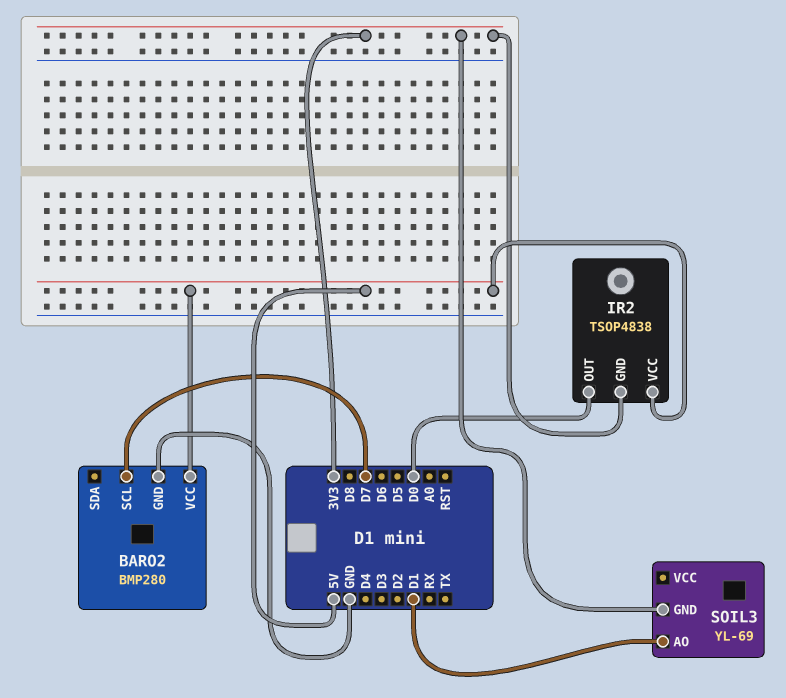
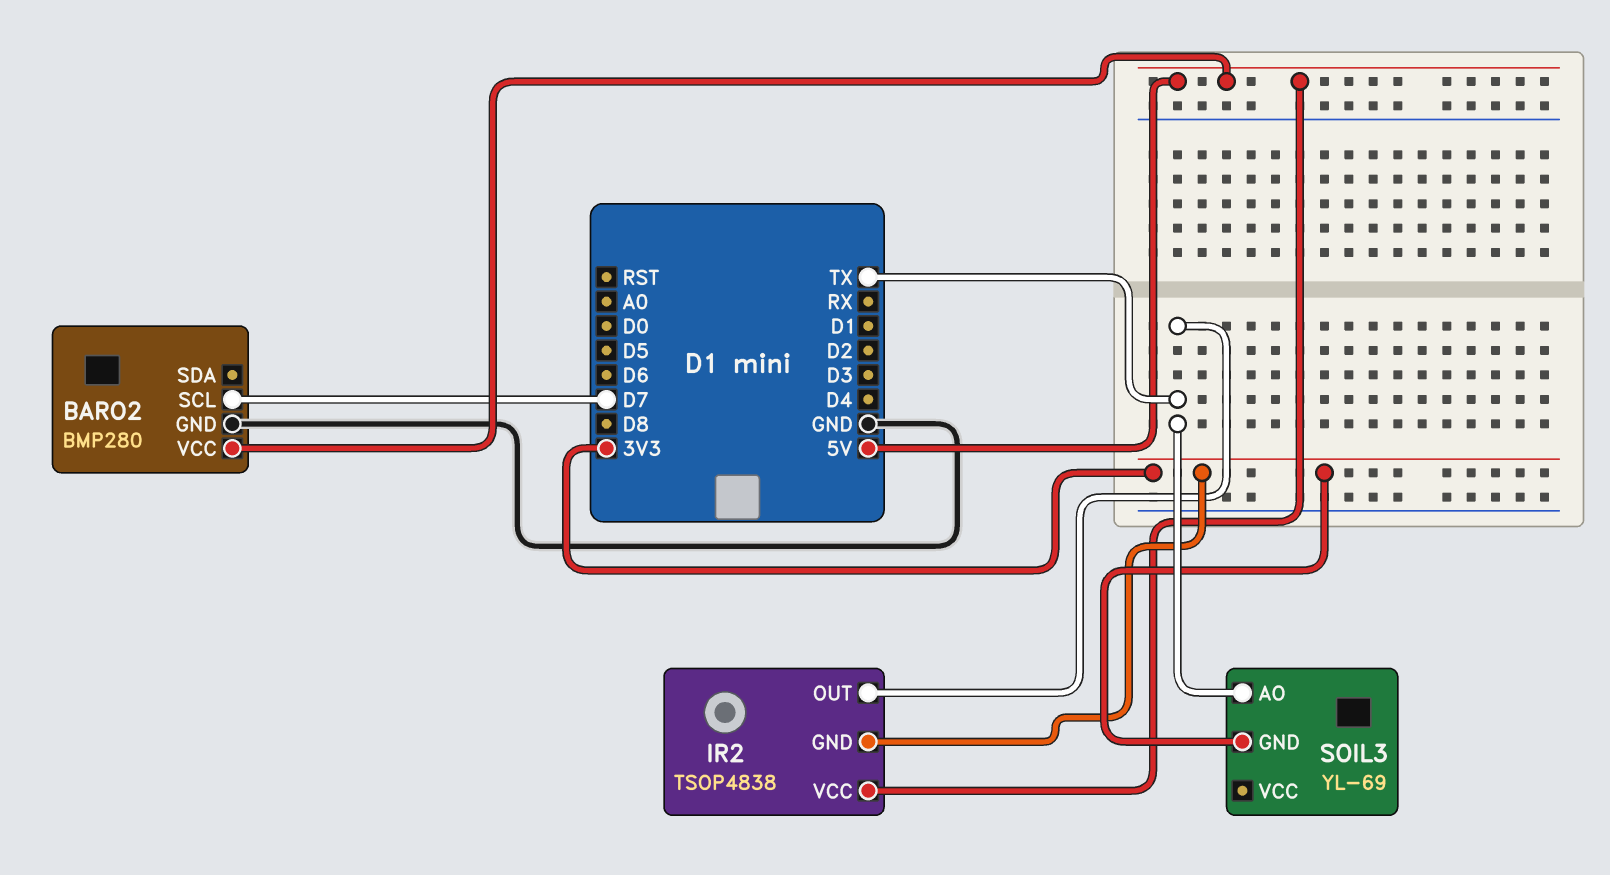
IR2 pin OUT: D0 -> TX
SOIL3 pin AO: D1 -> TX

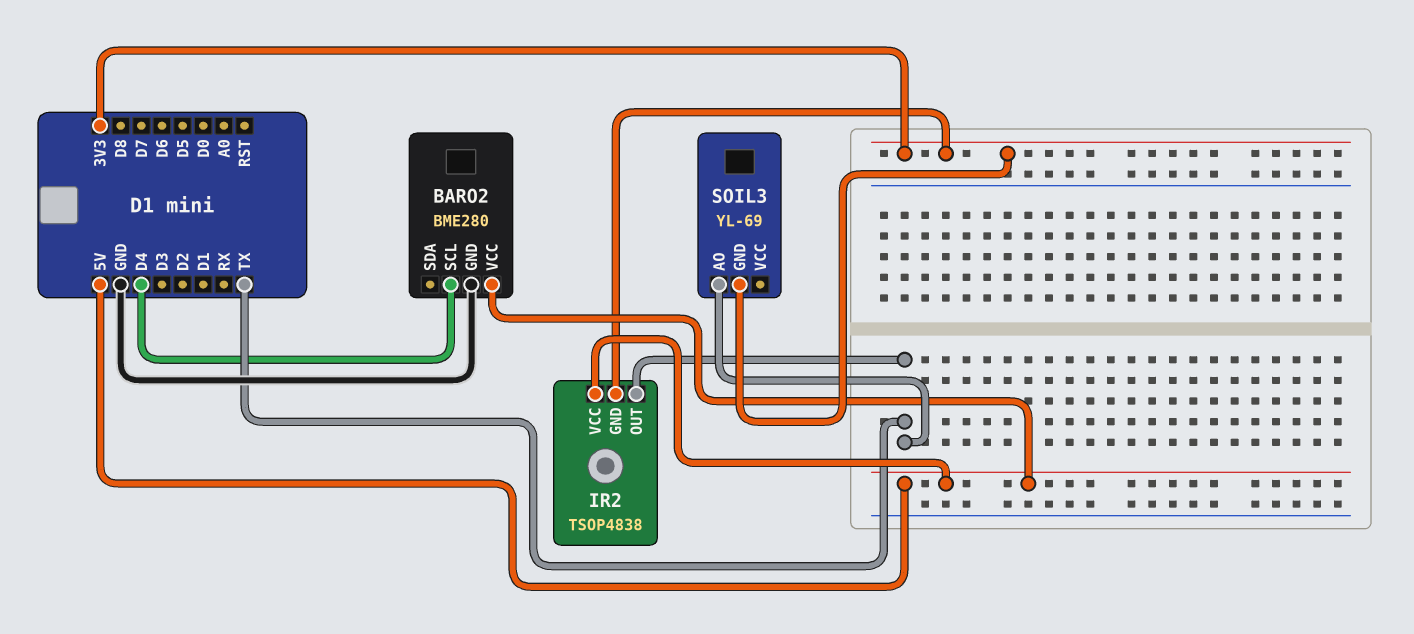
BARO2: BMP280 -> BME280
BARO2 pin SCL: D7 -> D4

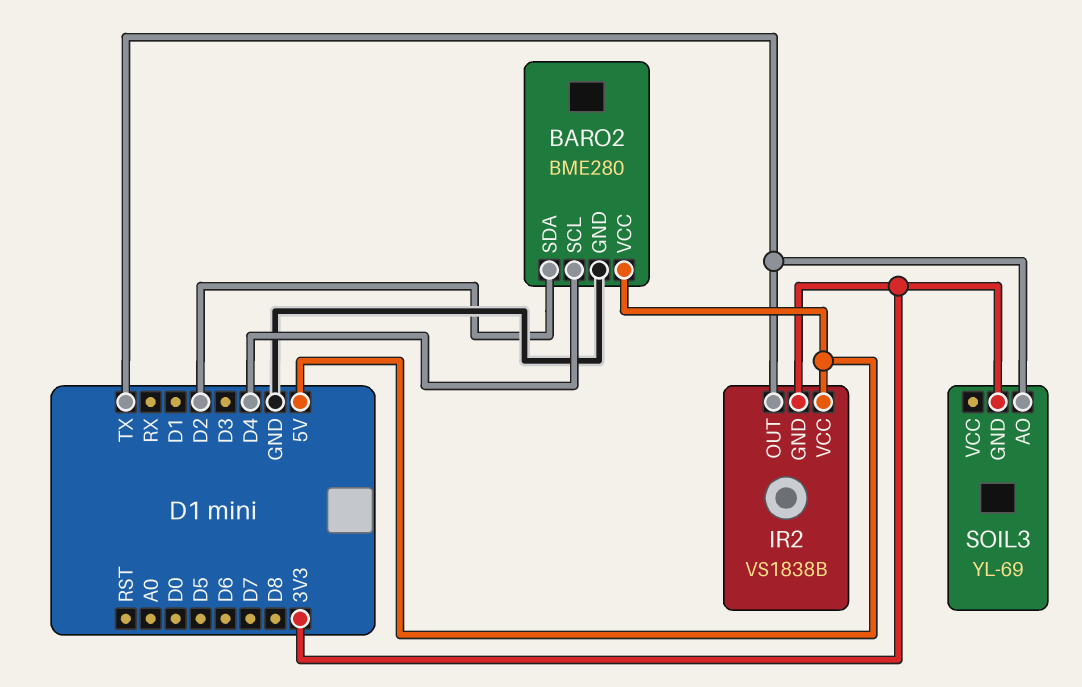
BARO2 pin SDA: none -> D2
IR2: TSOP4838 -> VS1838B

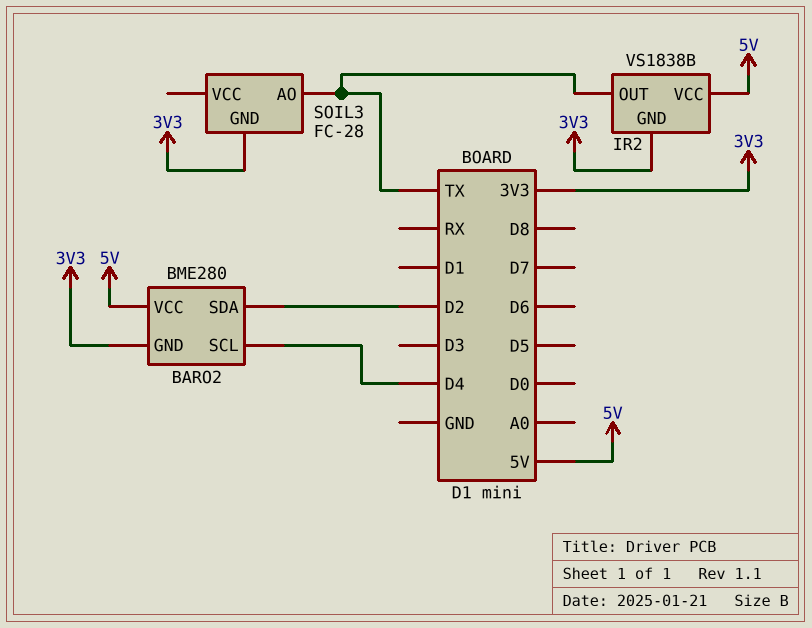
BARO2 pin GND: GND -> 3V3
SOIL3: YL-69 -> FC-28

